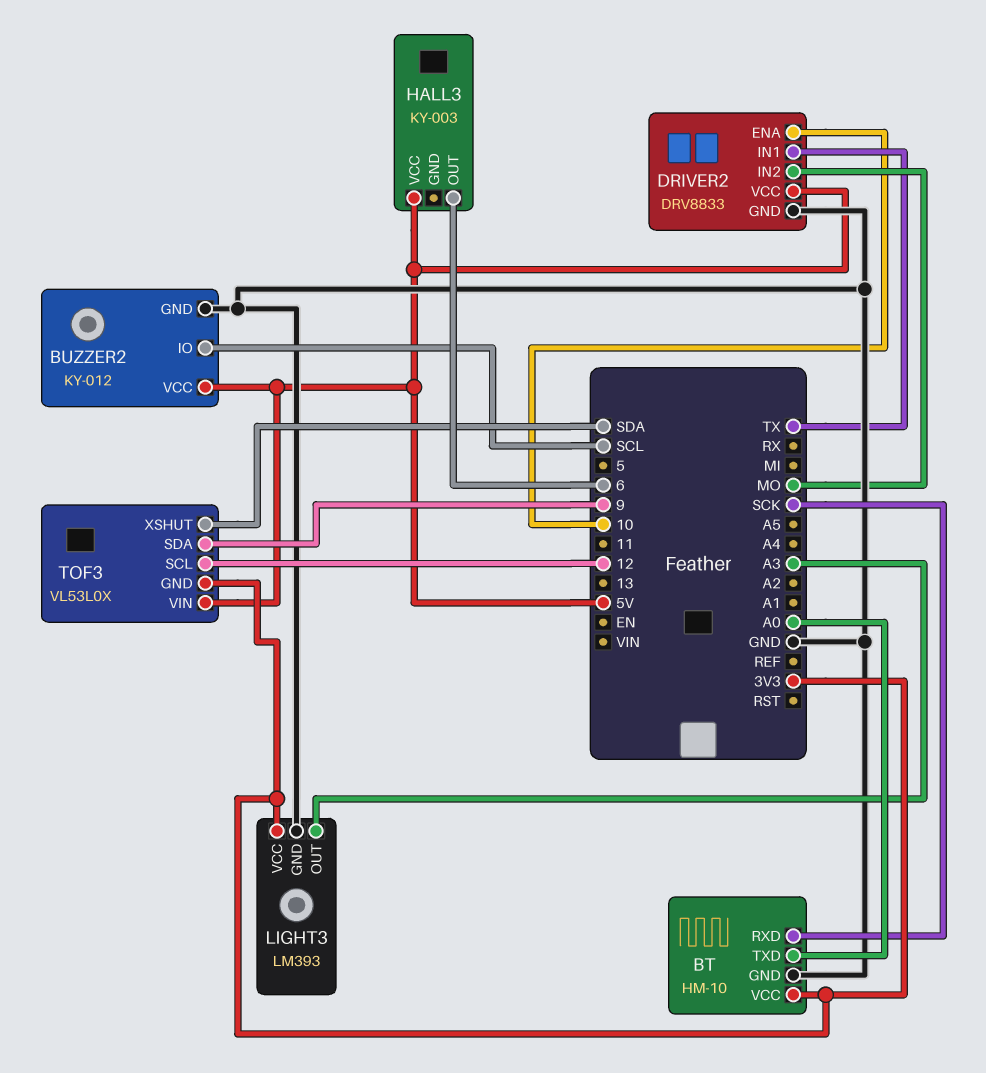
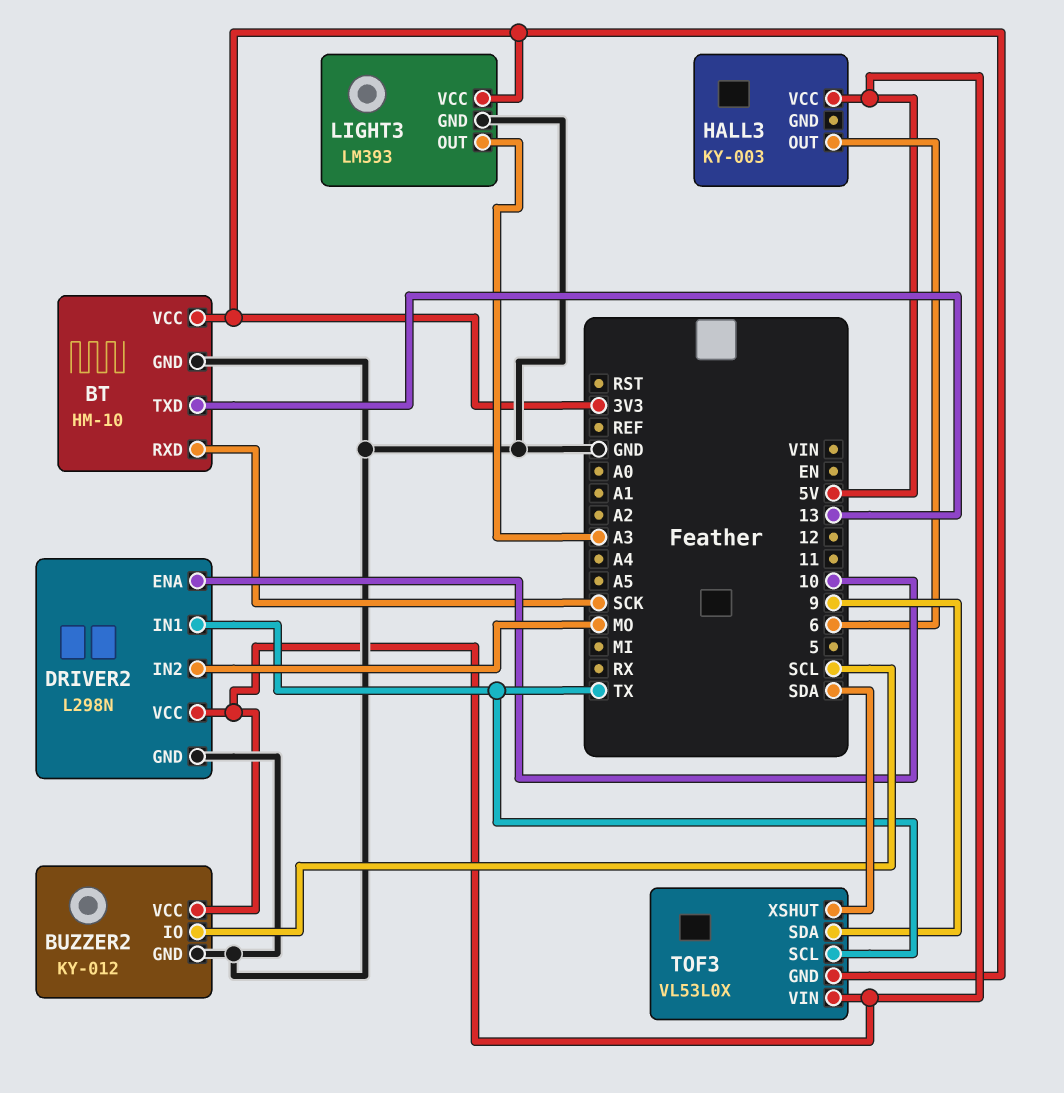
BT pin TXD: A0 -> 13
DRIVER2: DRV8833 -> L298N
TOF3 pin SCL: 12 -> TX

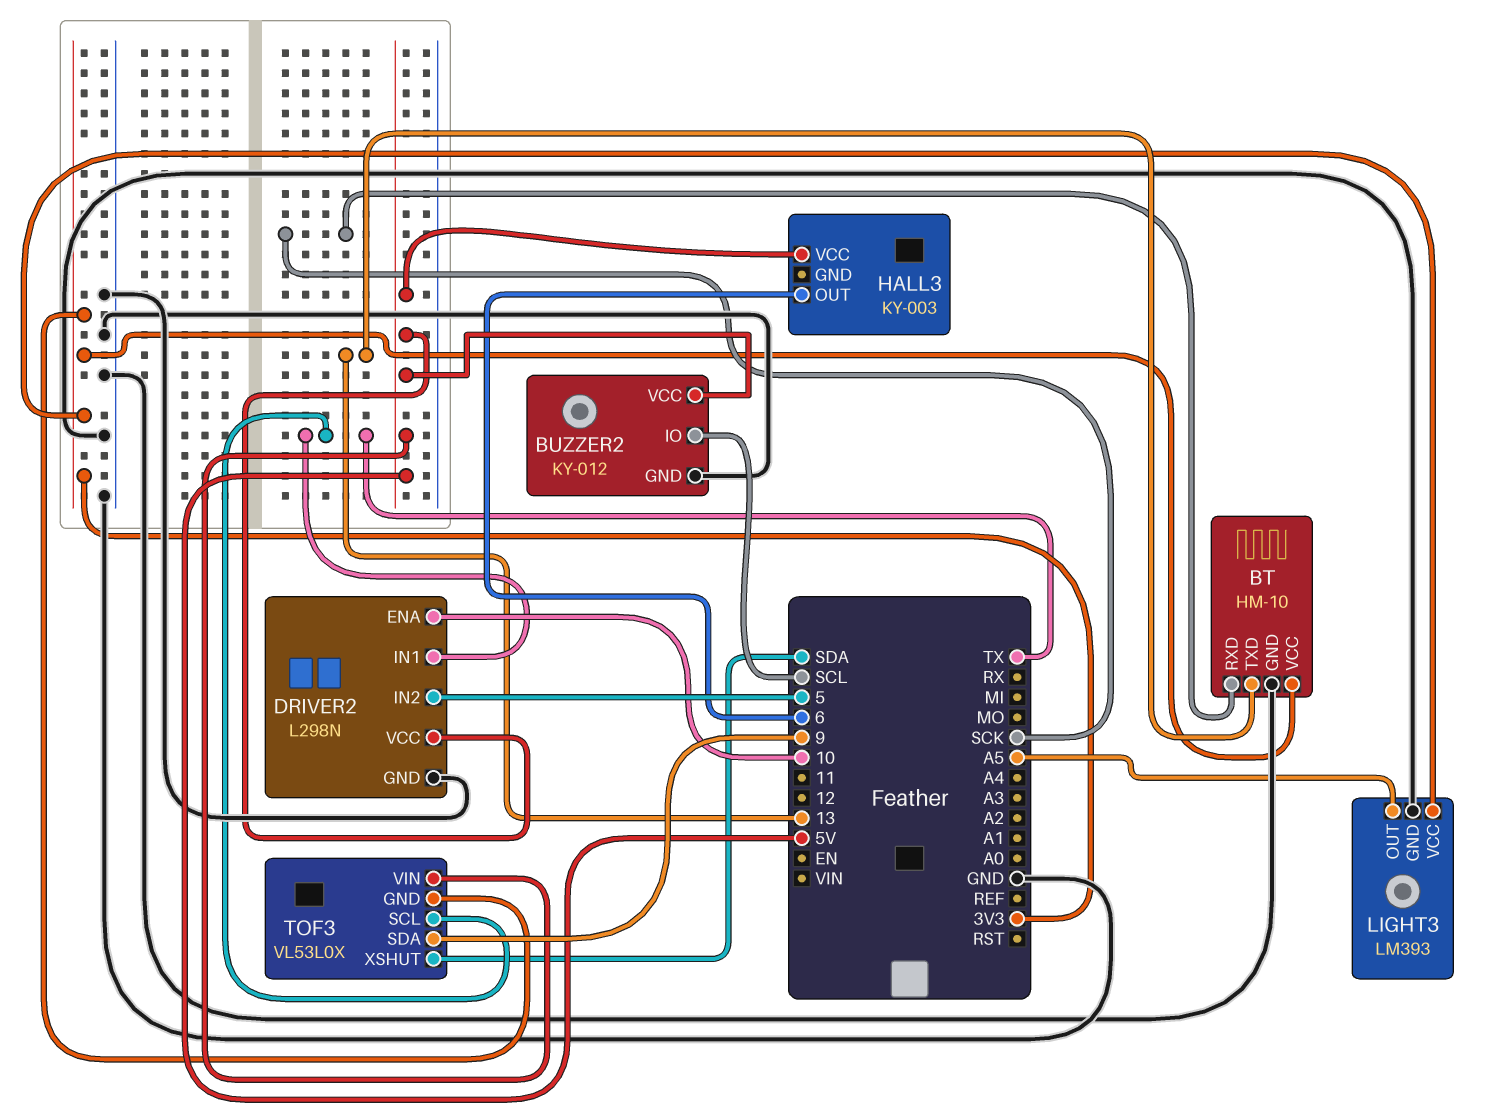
DRIVER2 pin IN2: MO -> 5
LIGHT3 pin OUT: A3 -> A5

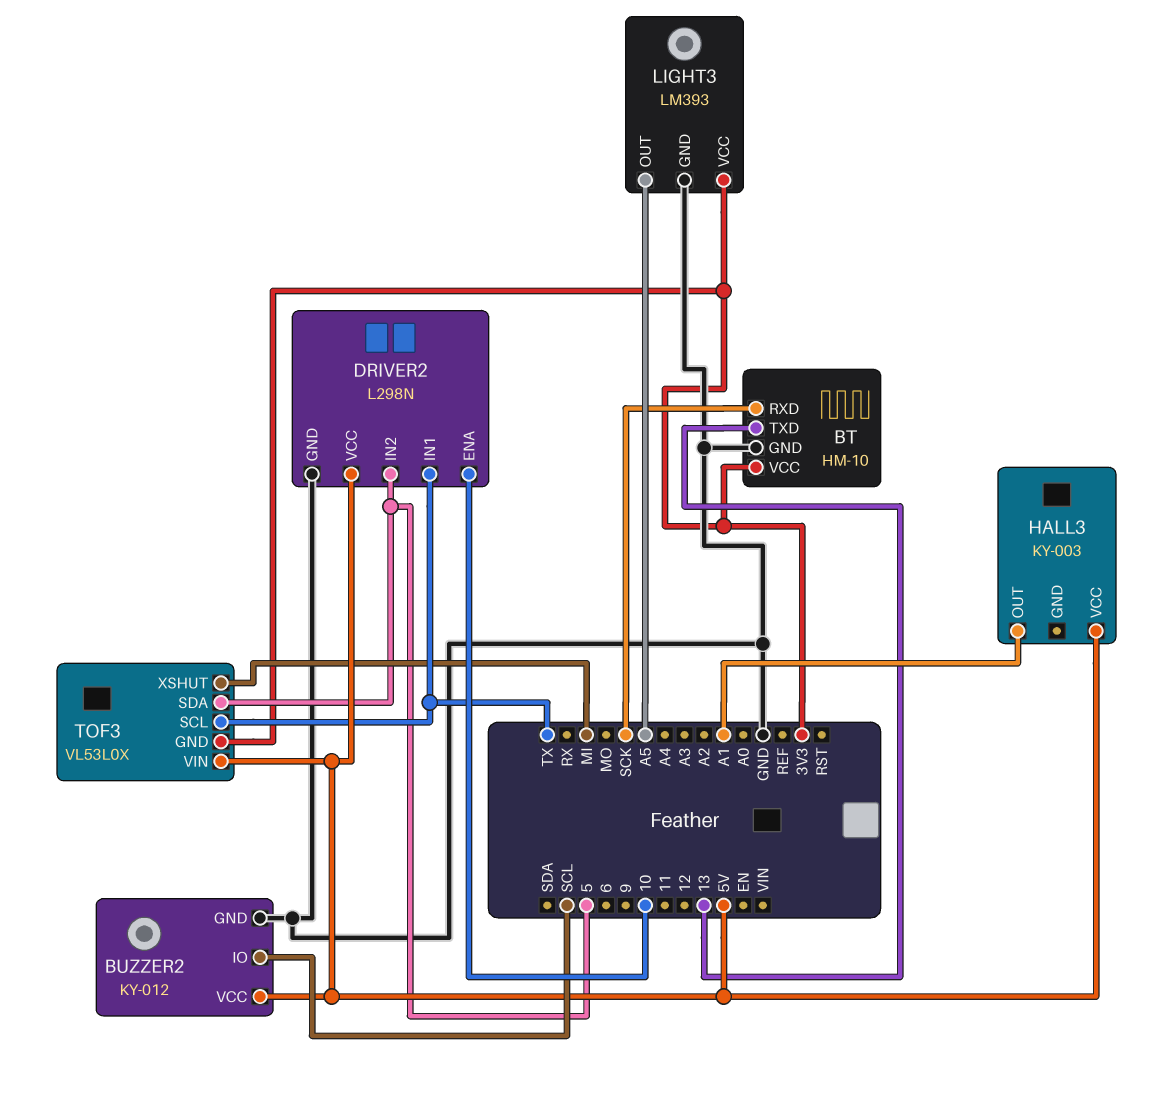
HALL3 pin OUT: 6 -> A1
TOF3 pin SDA: 9 -> 5
TOF3 pin XSHUT: SDA -> MI

